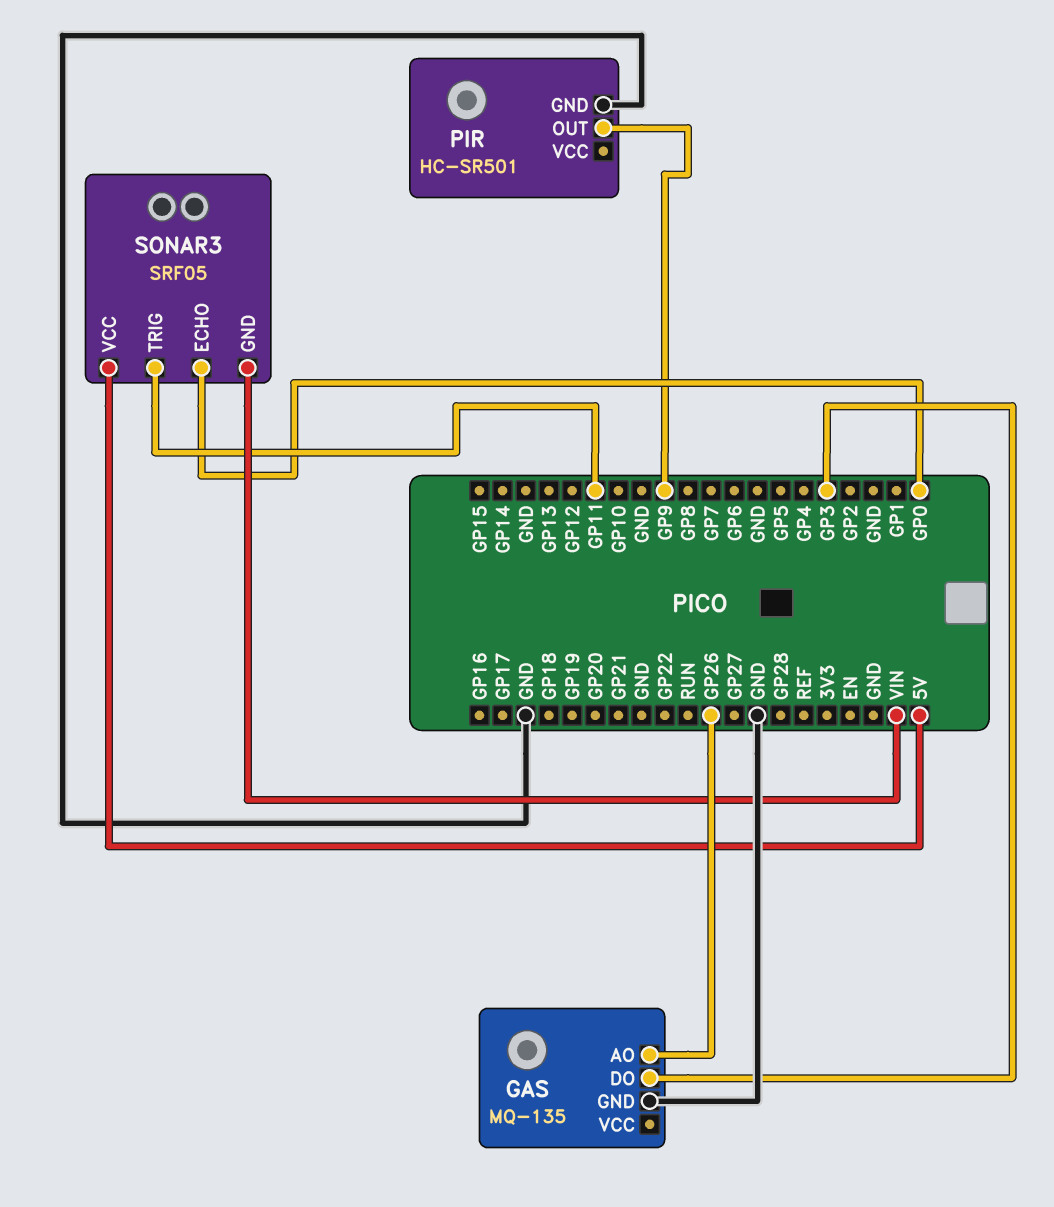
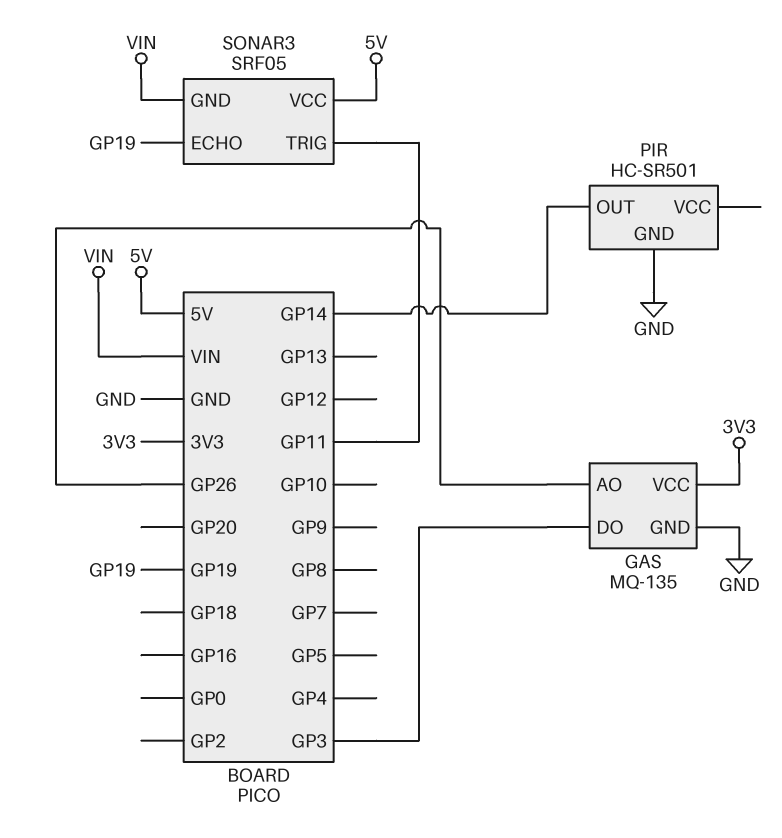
GAS pin VCC: none -> 3V3
PIR pin OUT: GP9 -> GP14
SONAR3 pin ECHO: GP0 -> GP19

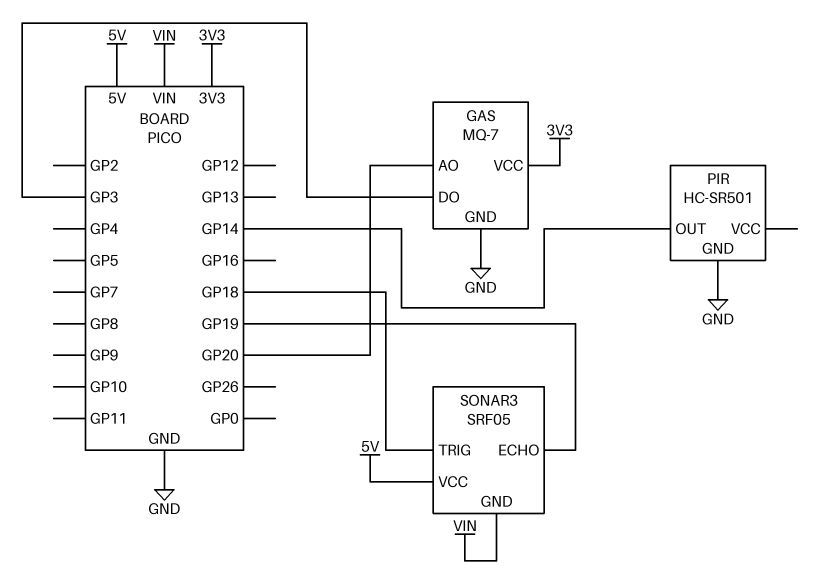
GAS: MQ-135 -> MQ-7
GAS pin AO: GP26 -> GP20
SONAR3 pin TRIG: GP11 -> GP18

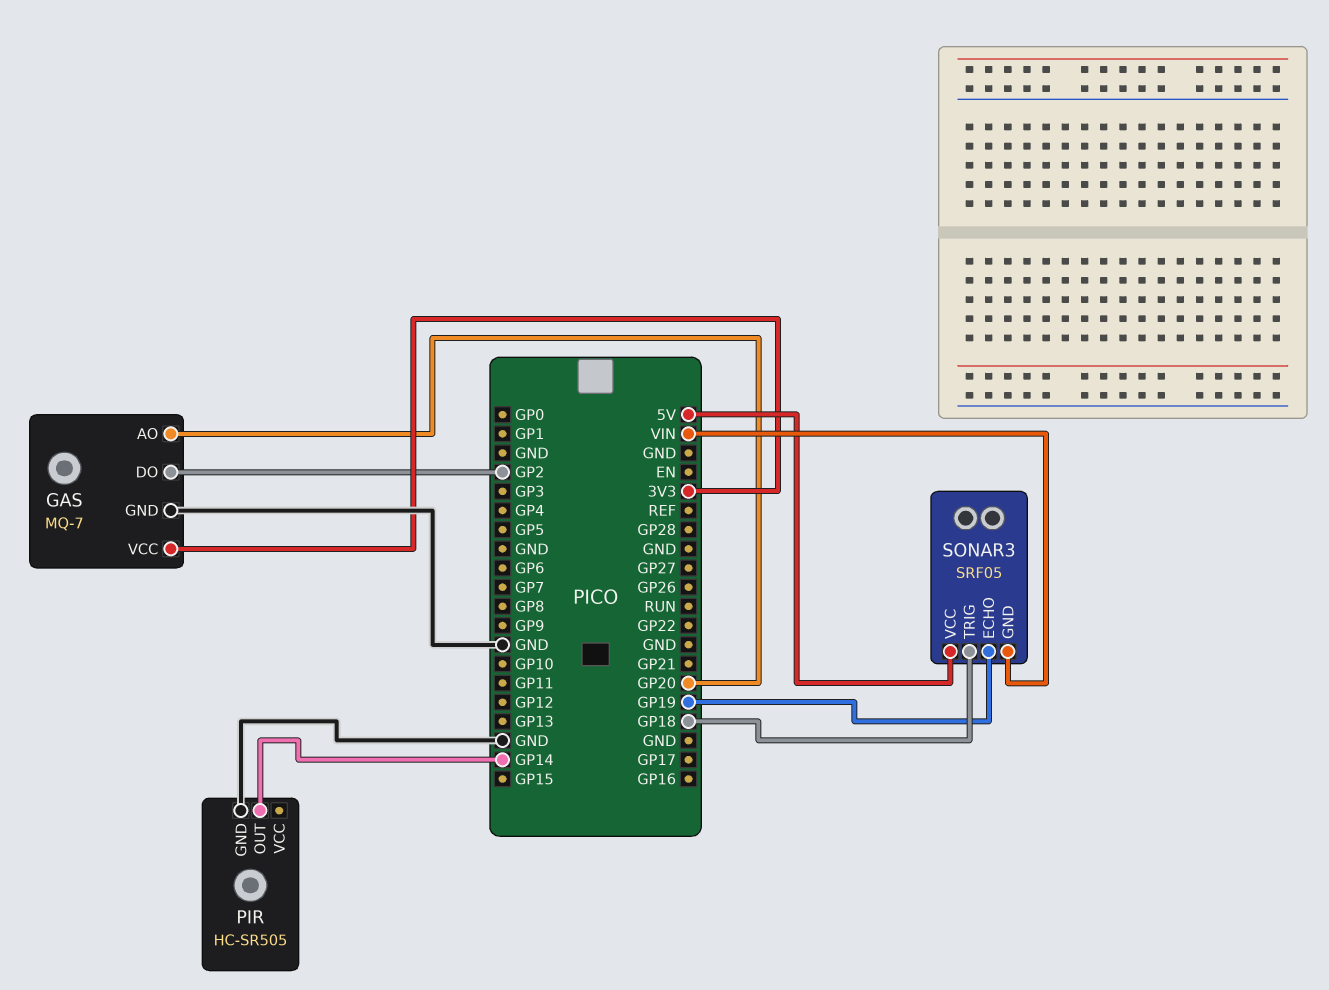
GAS pin DO: GP3 -> GP2
PIR: HC-SR501 -> HC-SR505

